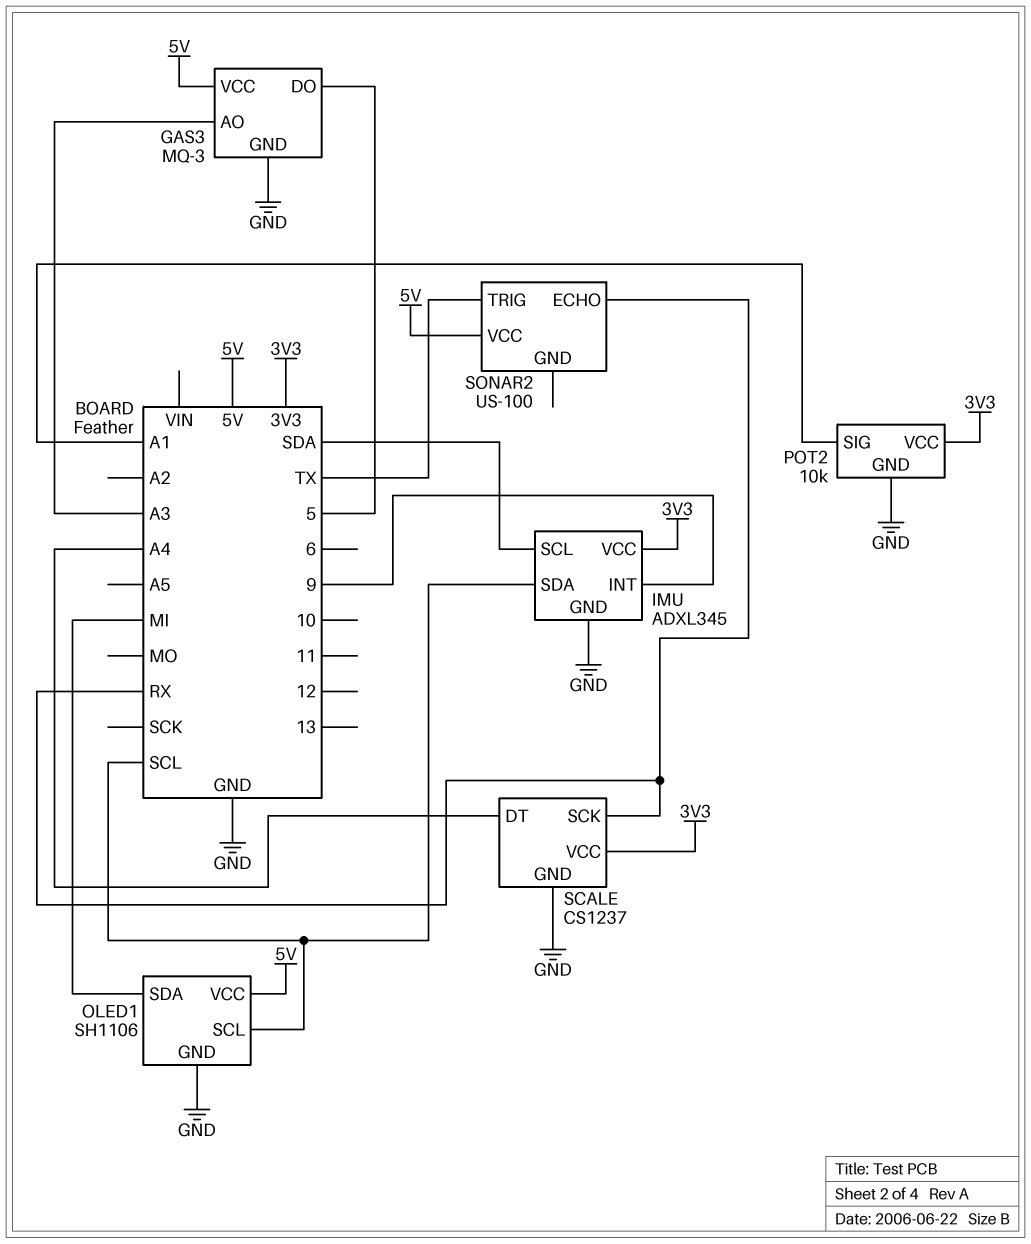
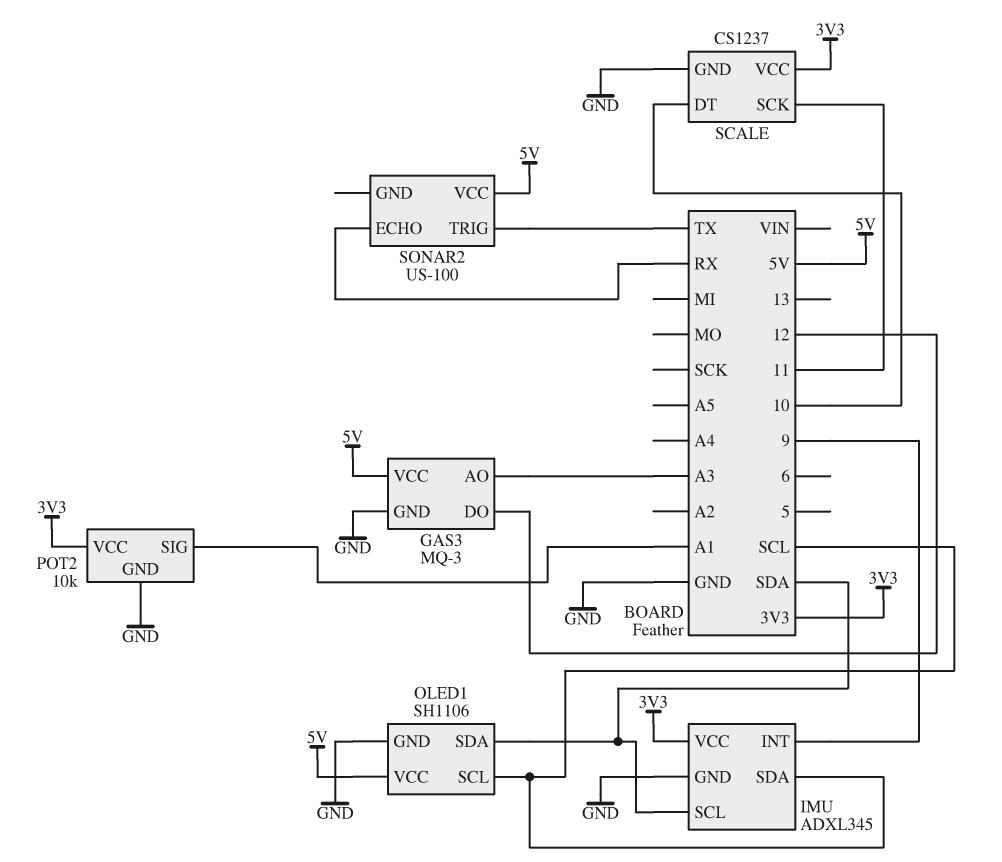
GAS3 pin DO: 5 -> 12
OLED1 pin SDA: MI -> SDA
SCALE pin DT: A4 -> 10
SCALE pin SCK: RX -> 11

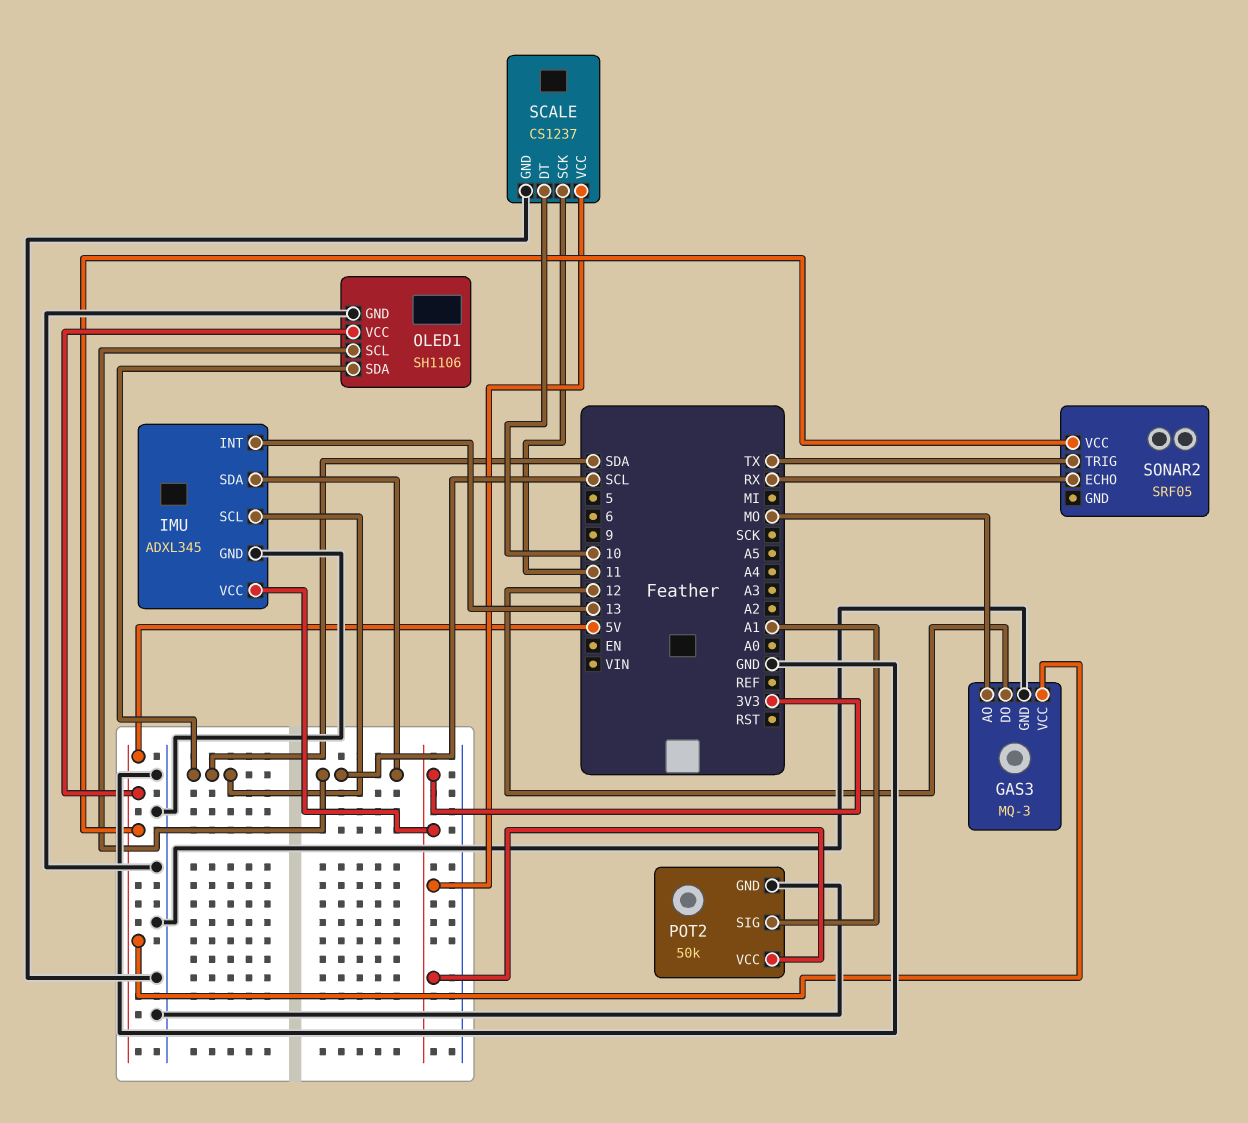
GAS3 pin AO: A3 -> MO
IMU pin INT: 9 -> 13
POT2: 10k -> 50k
SONAR2: US-100 -> SRF05

